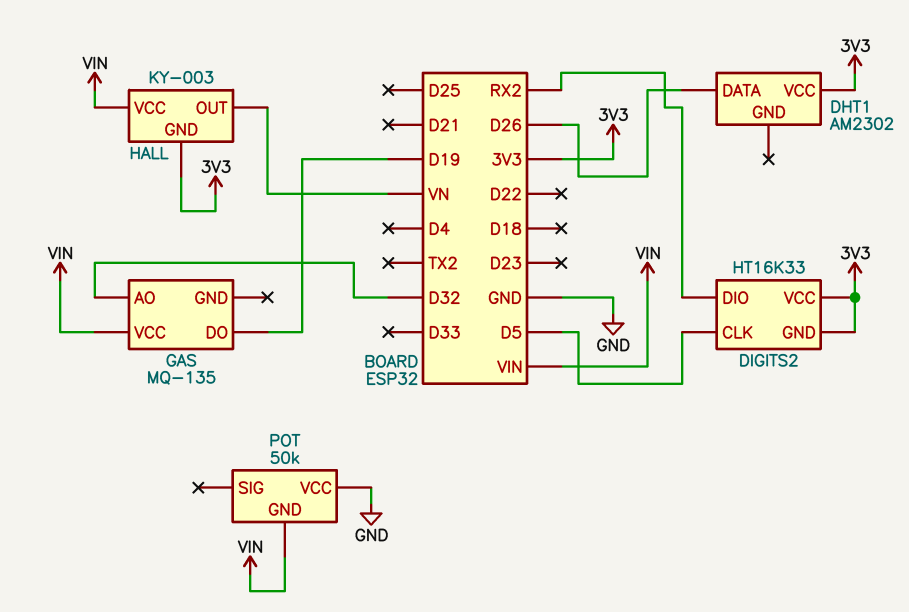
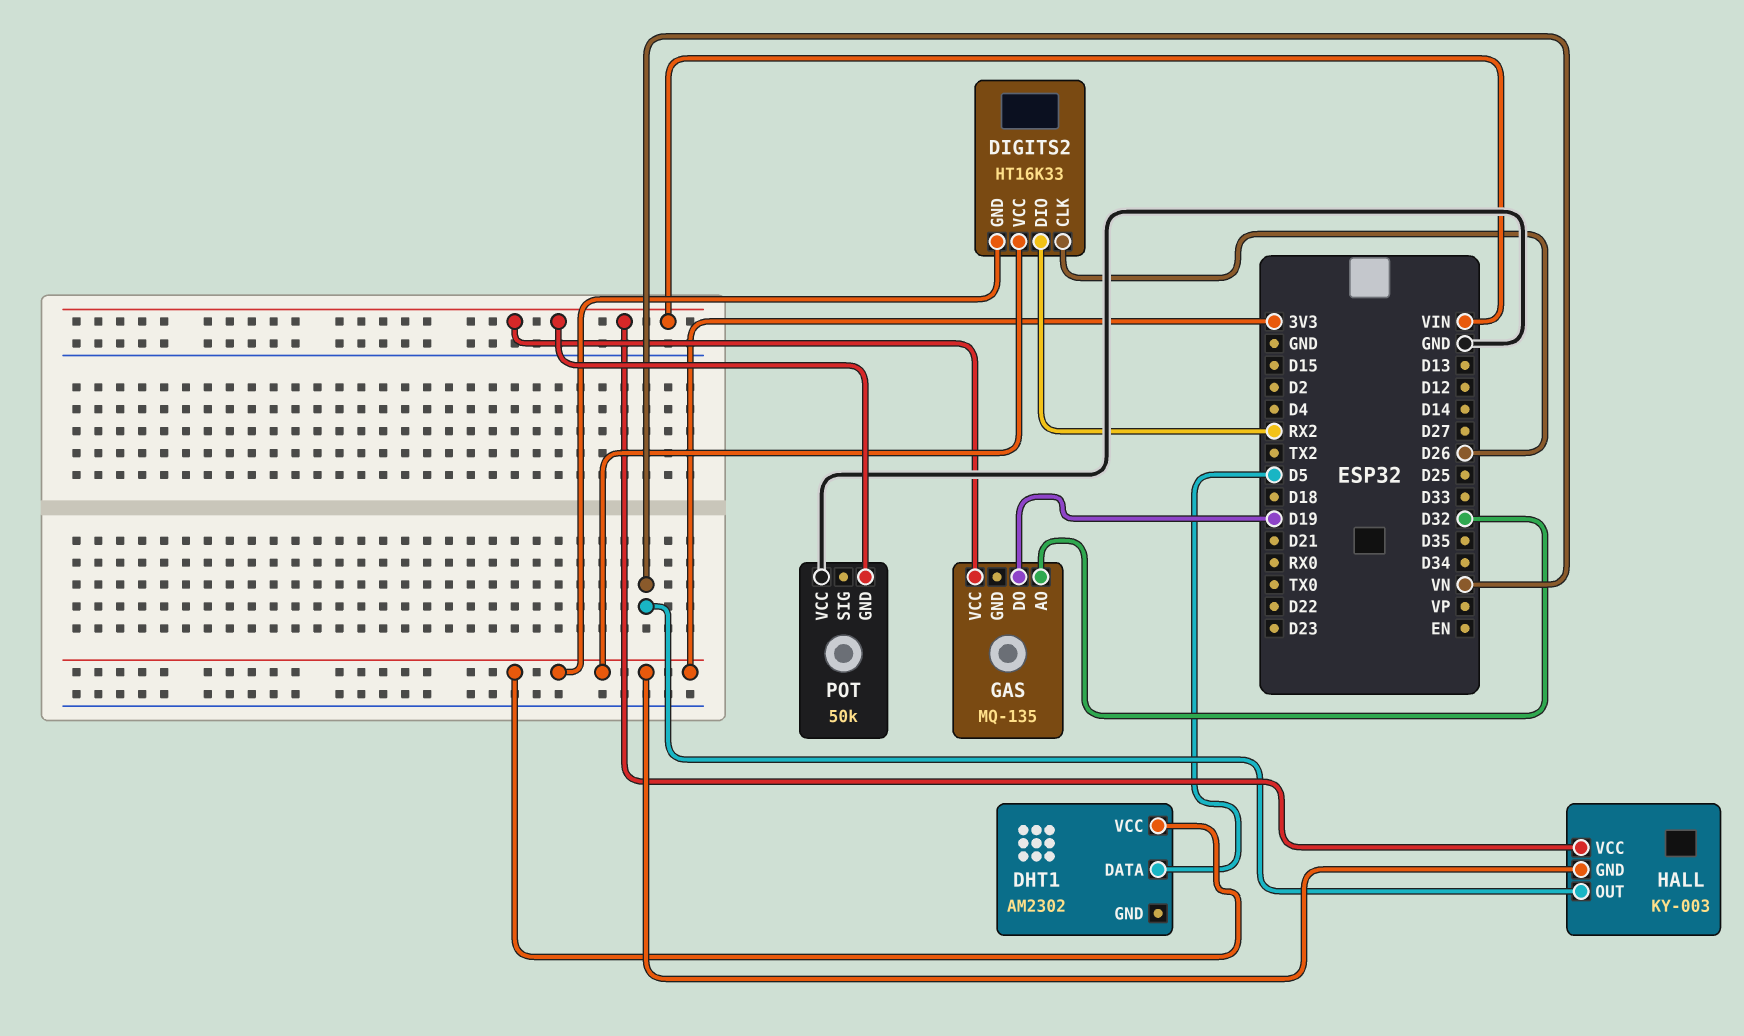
DHT1 pin DATA: D26 -> D5
DIGITS2 pin CLK: D5 -> D26

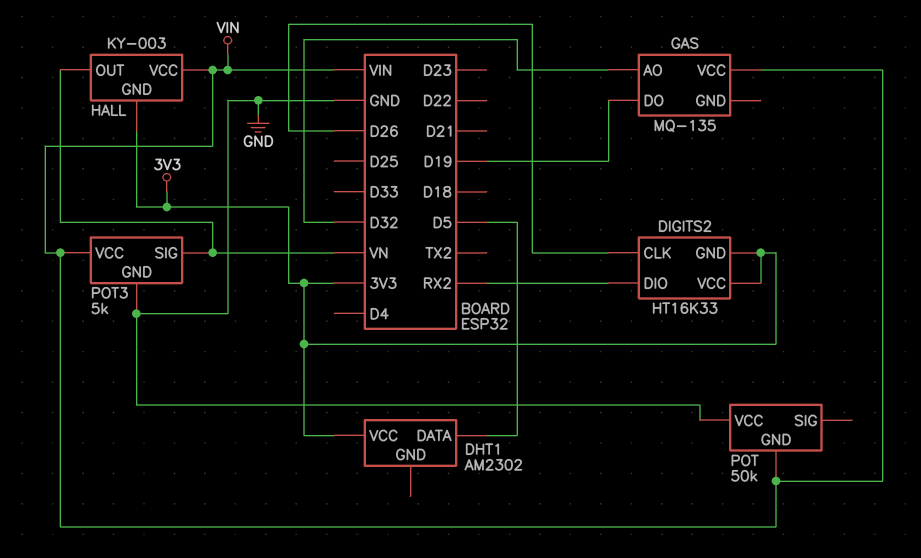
POT3: none -> 5k
POT3 pin GND: none -> GND
POT3 pin SIG: none -> VN
POT3 pin VCC: none -> VIN

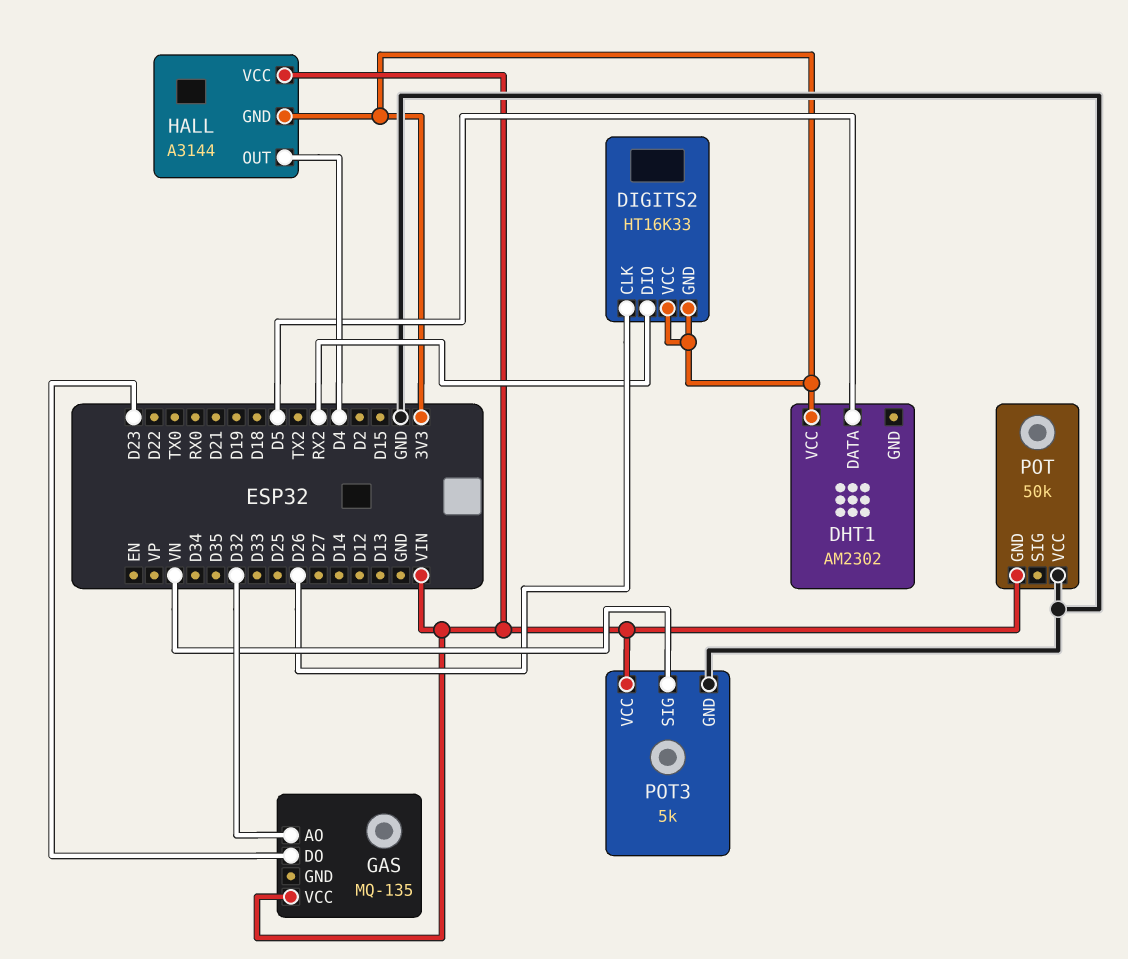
GAS pin DO: D19 -> D23
HALL: KY-003 -> A3144
HALL pin OUT: VN -> D4

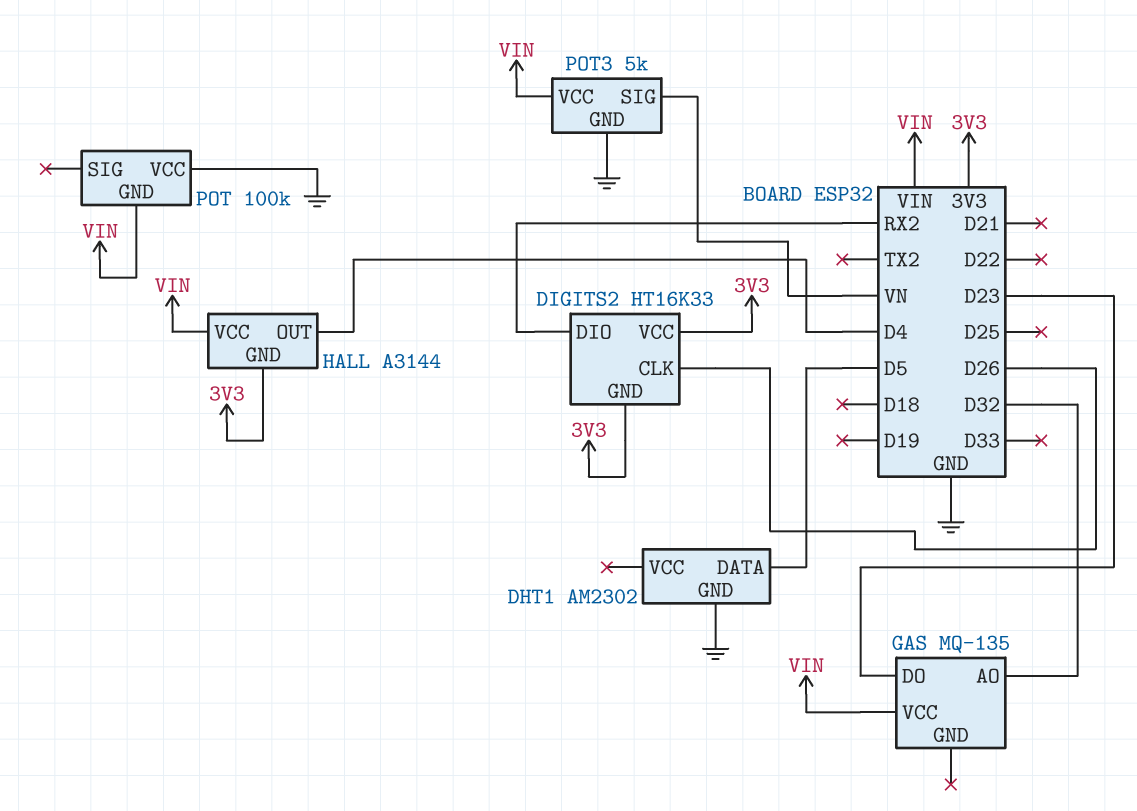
DHT1 pin GND: none -> GND
DHT1 pin VCC: 3V3 -> none
POT: 50k -> 100k

